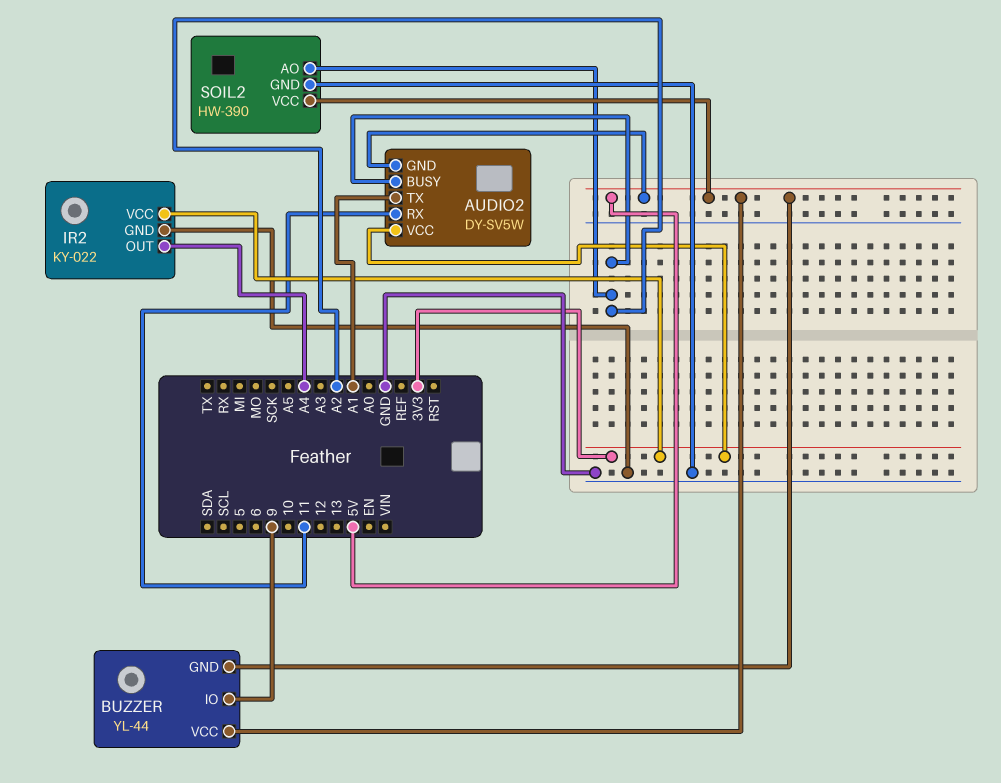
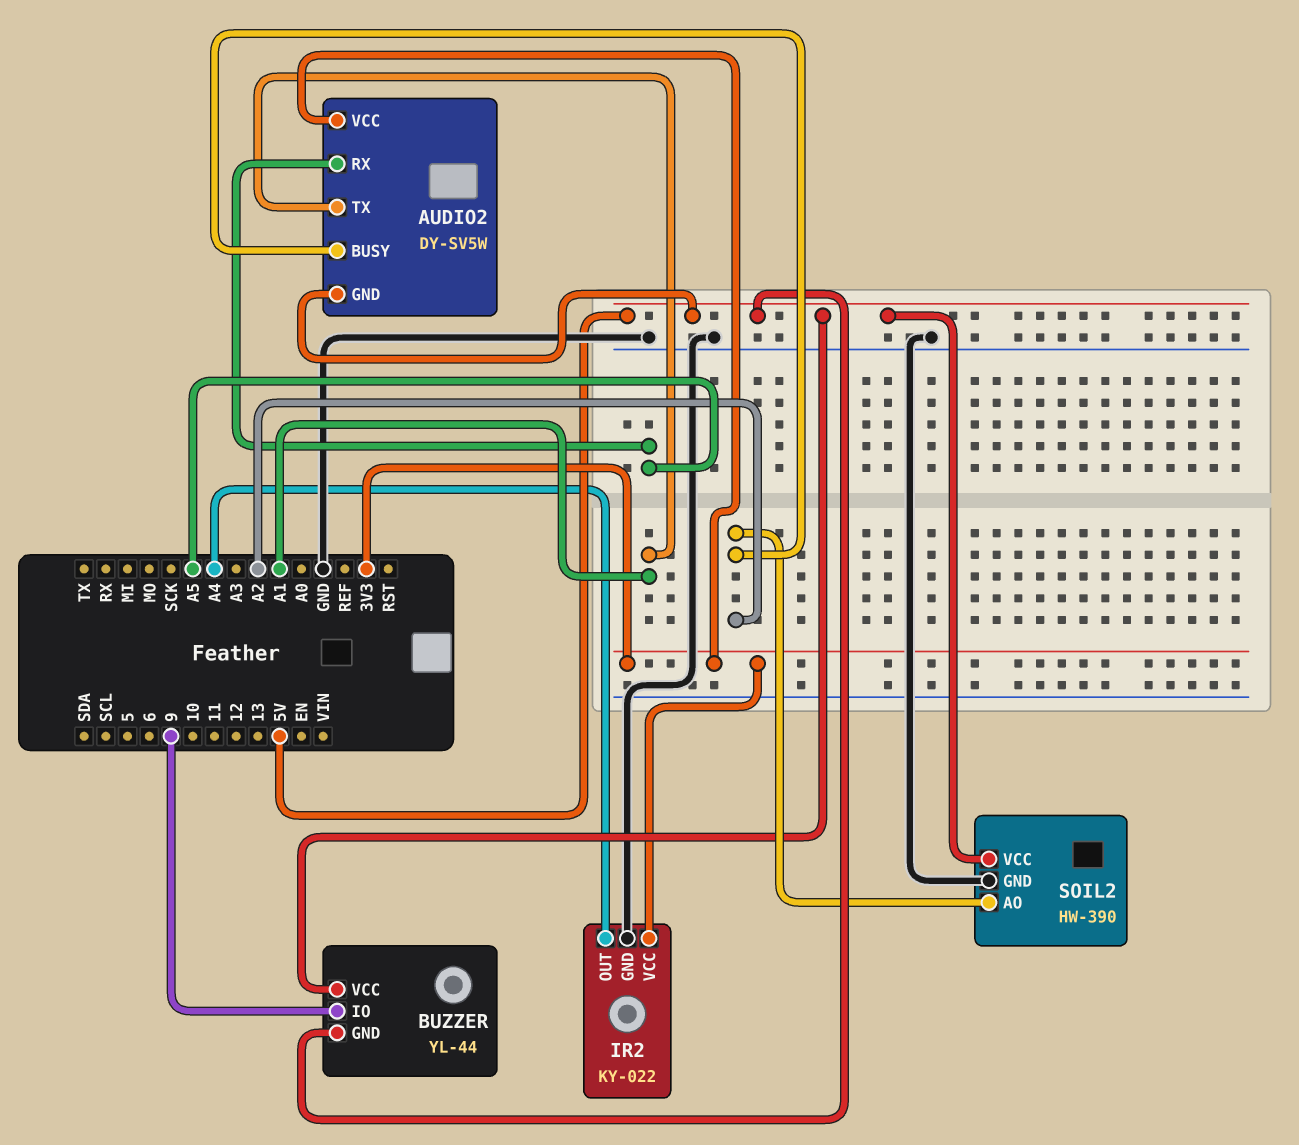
AUDIO2 pin RX: 11 -> A5

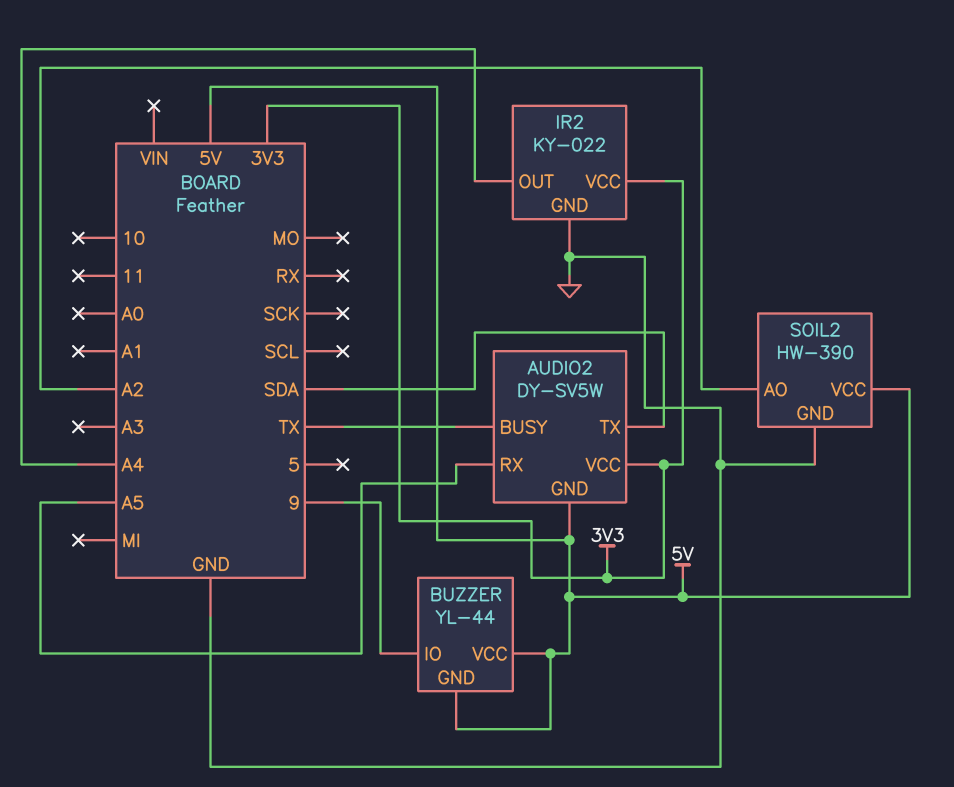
AUDIO2 pin BUSY: A2 -> TX
AUDIO2 pin TX: A1 -> SDA

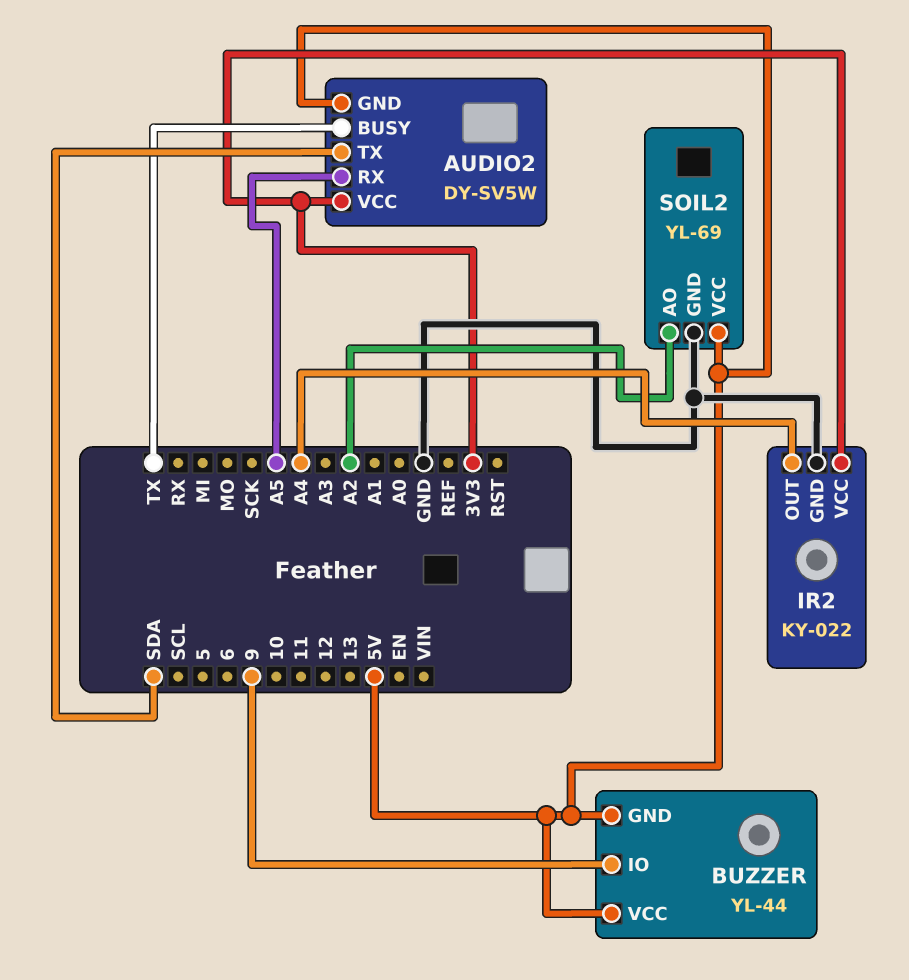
SOIL2: HW-390 -> YL-69

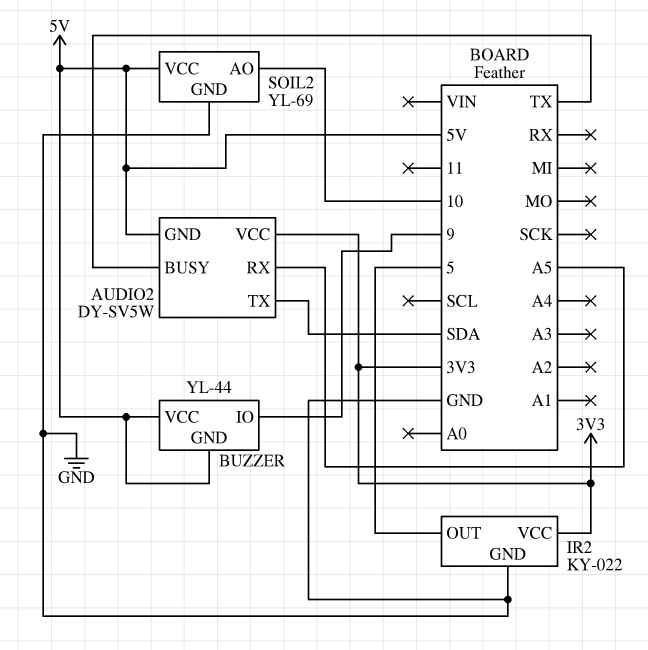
IR2 pin OUT: A4 -> 5
SOIL2 pin AO: A2 -> 10

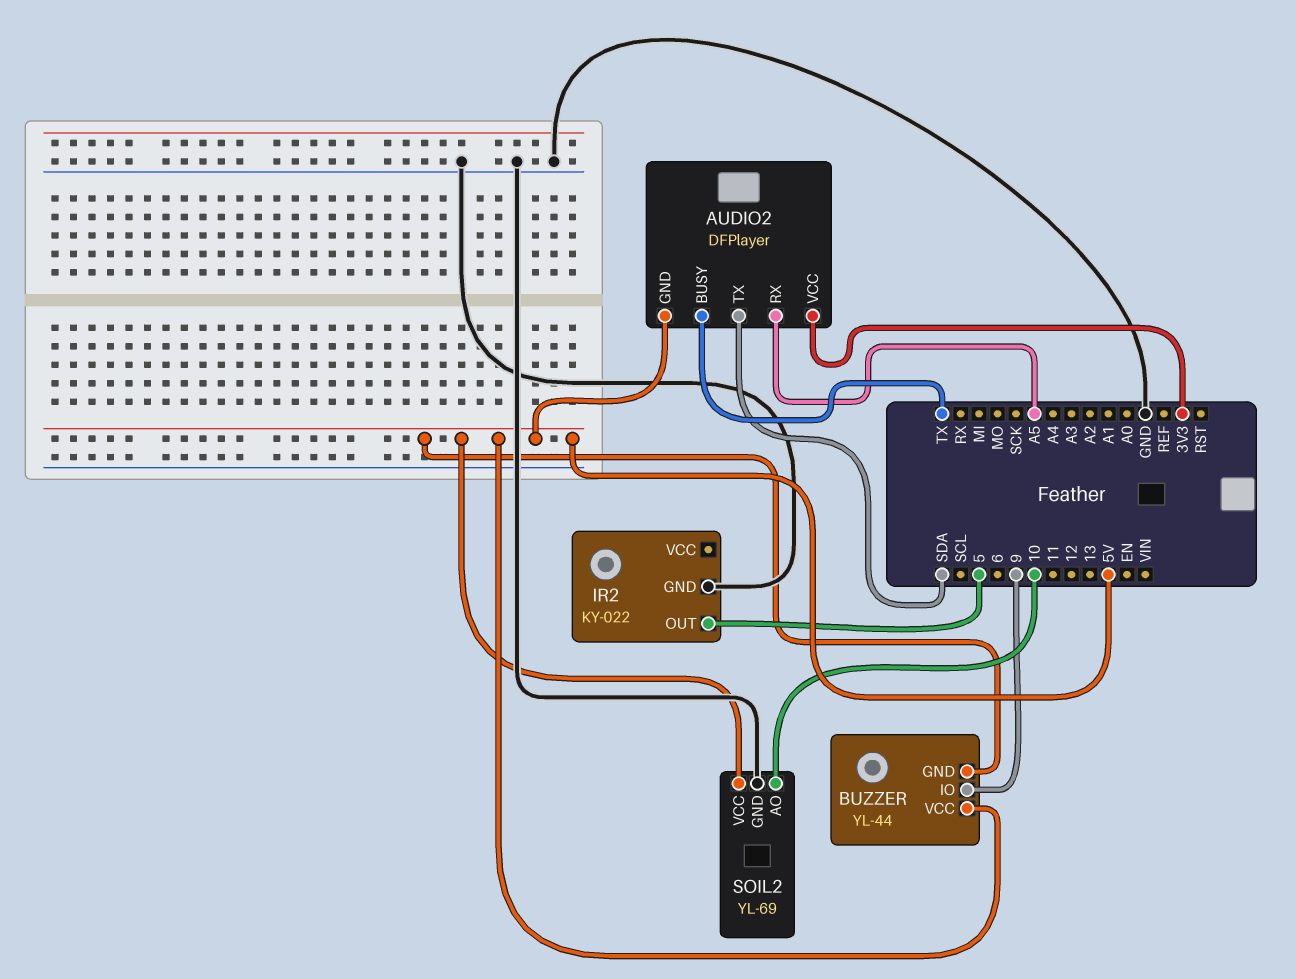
AUDIO2: DY-SV5W -> DFPlayer
IR2 pin VCC: 3V3 -> none

